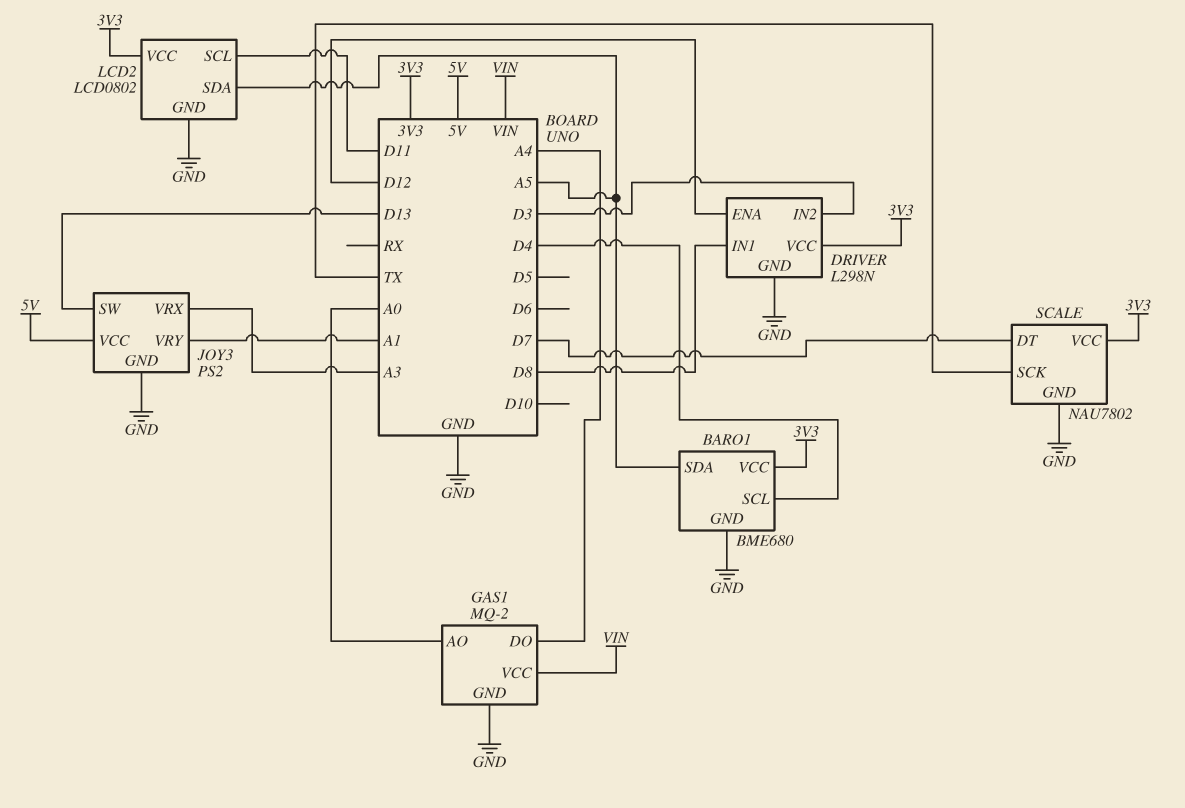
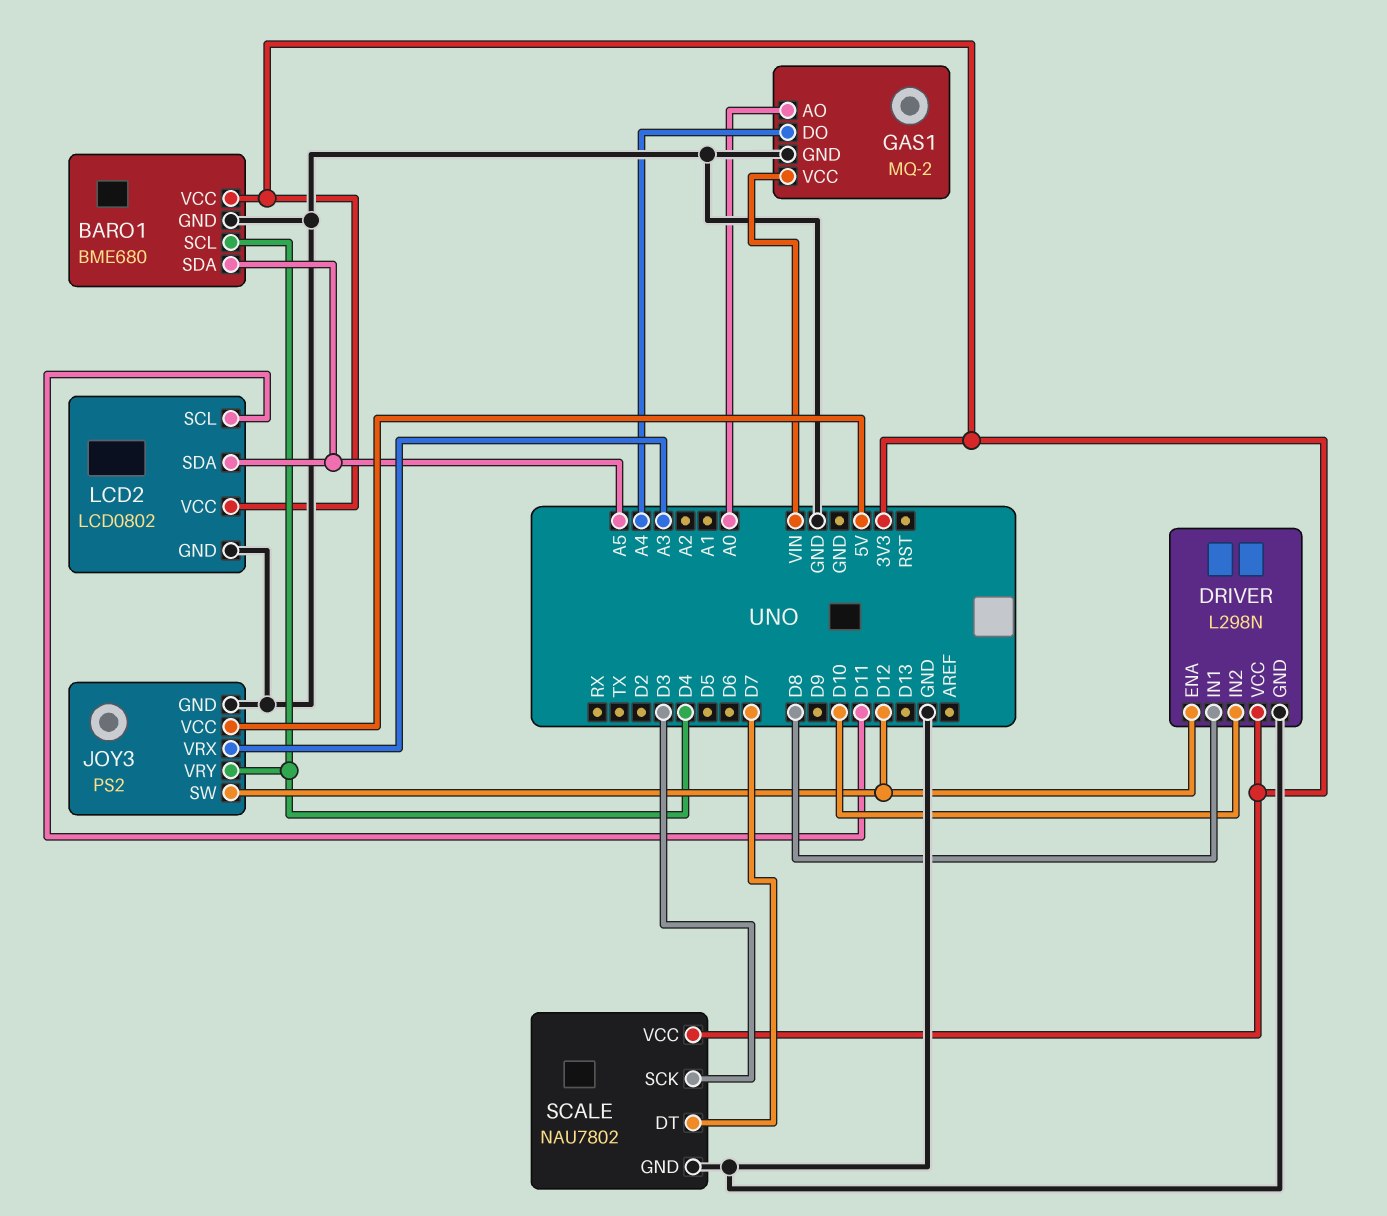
DRIVER pin IN2: D3 -> D10
JOY3 pin SW: D13 -> D12
JOY3 pin VRY: A1 -> D4
SCALE pin SCK: TX -> D3

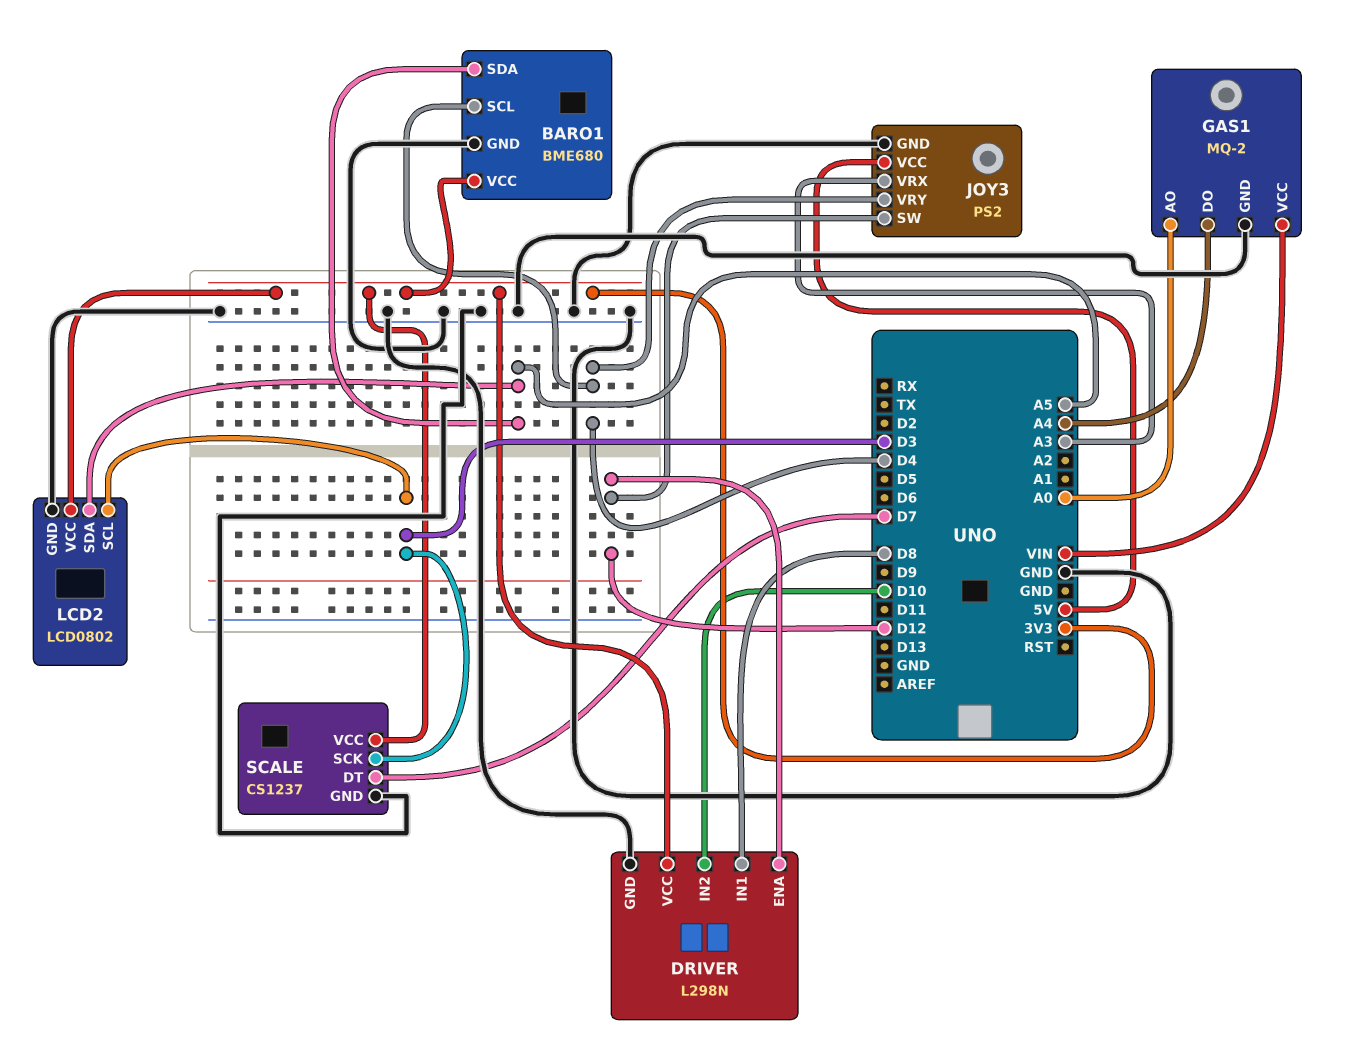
LCD2 pin SCL: D11 -> D3
SCALE: NAU7802 -> CS1237

